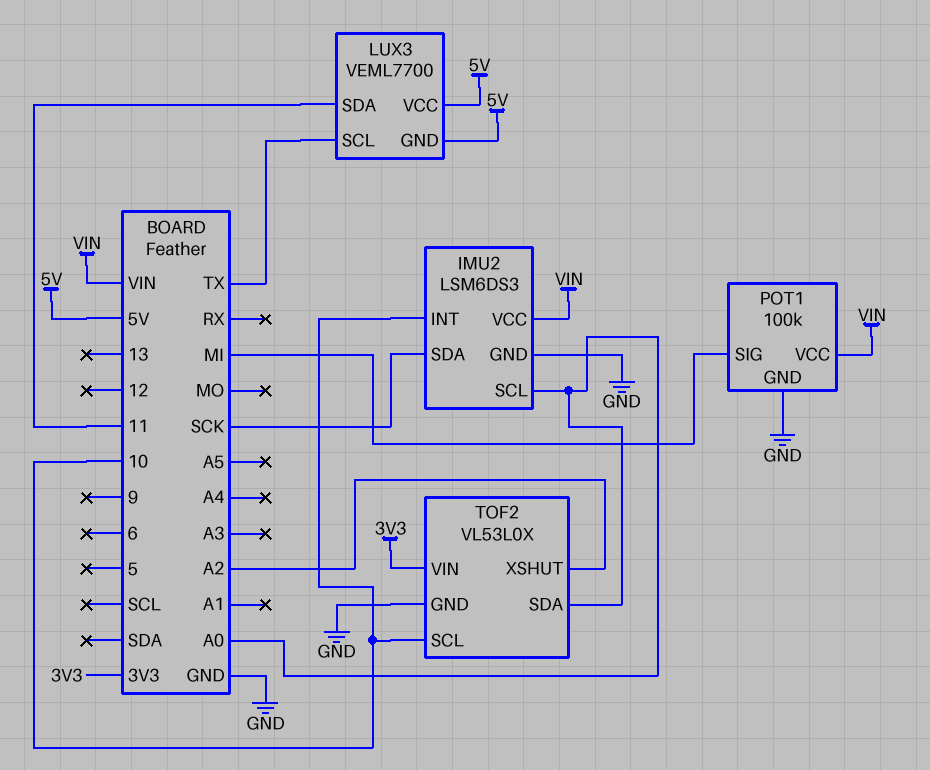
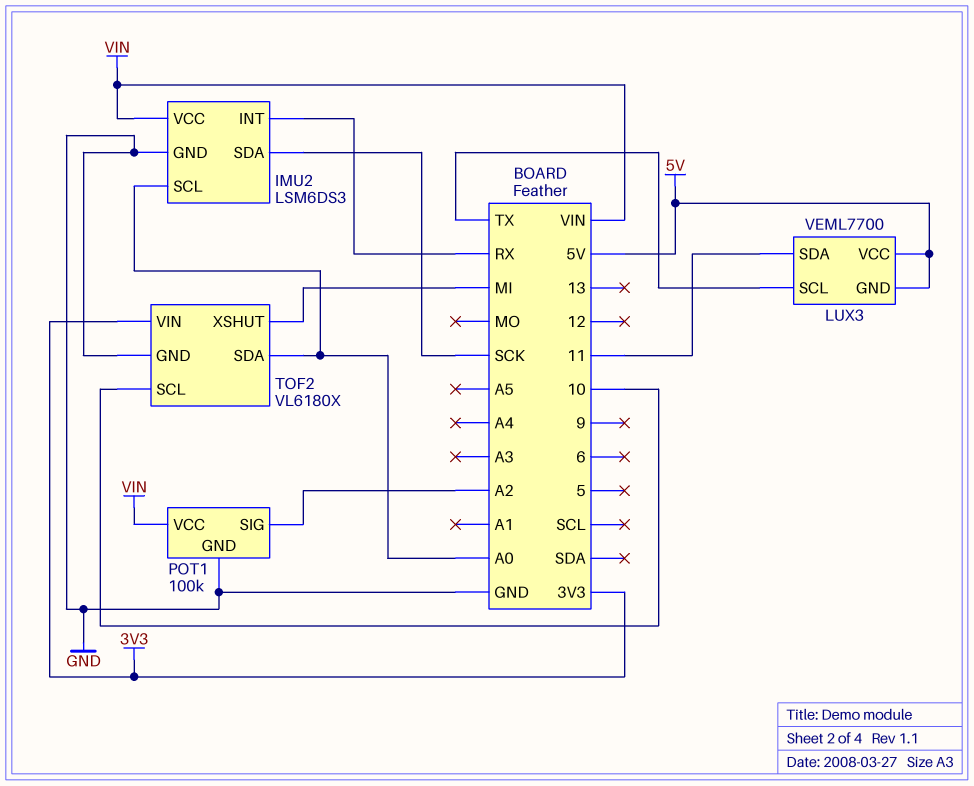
IMU2 pin INT: 10 -> RX
POT1 pin SIG: MI -> A2
TOF2: VL53L0X -> VL6180X
TOF2 pin XSHUT: A2 -> MI

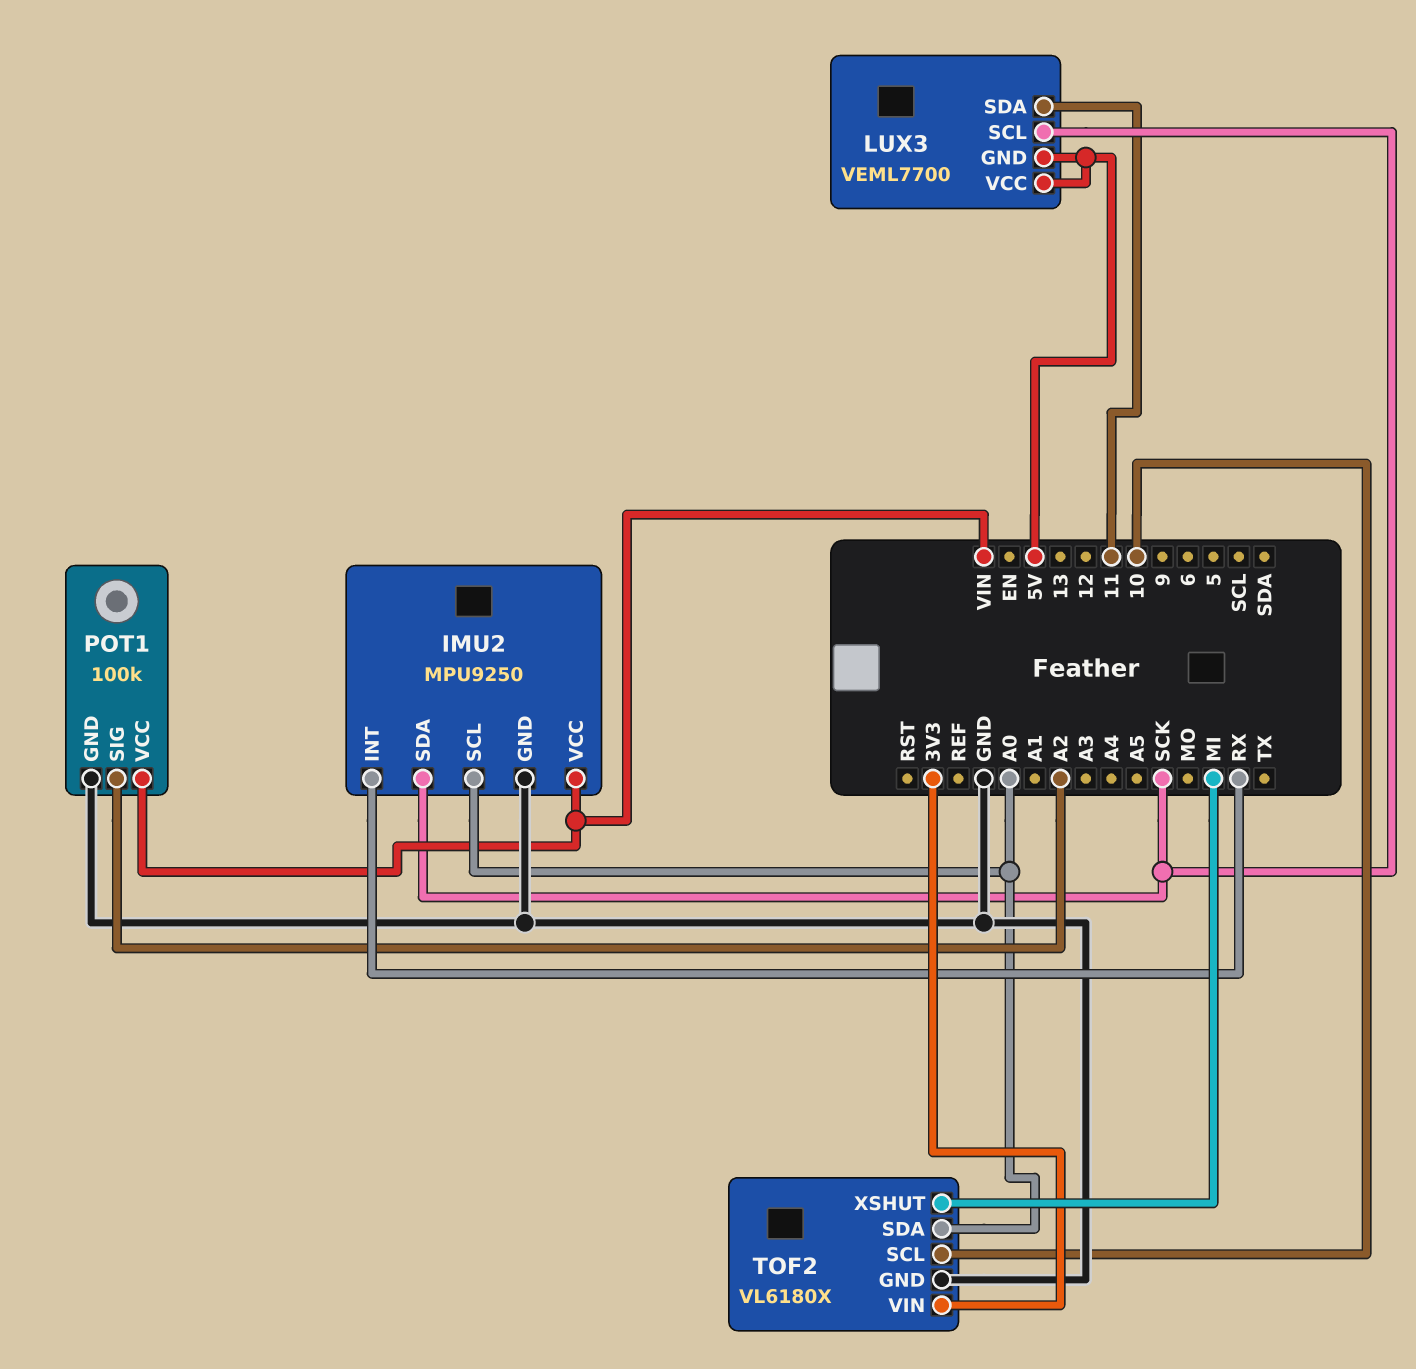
IMU2: LSM6DS3 -> MPU9250
LUX3 pin SCL: TX -> SCK

